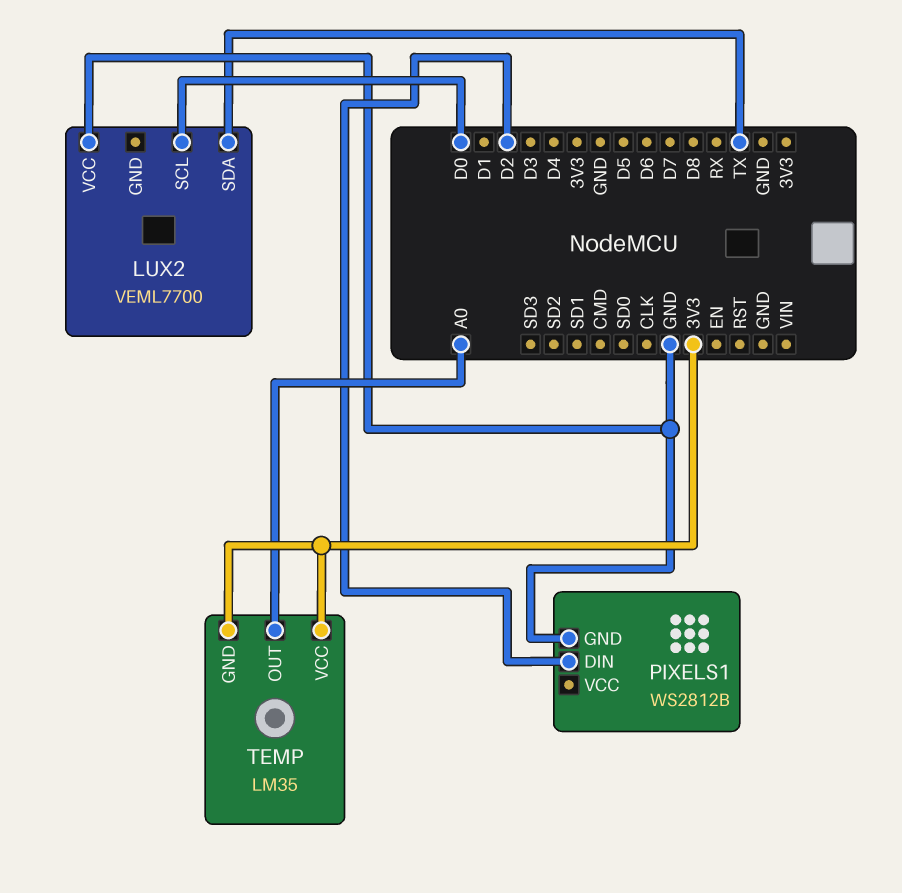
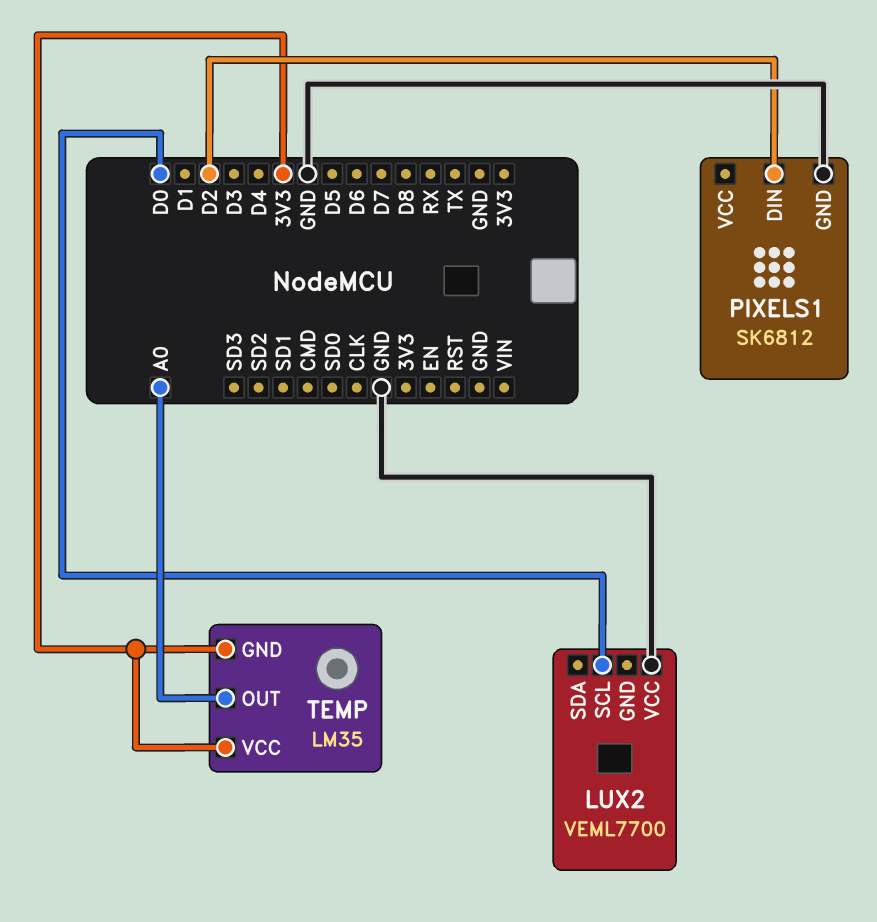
LUX2 pin SDA: TX -> none
PIXELS1: WS2812B -> SK6812

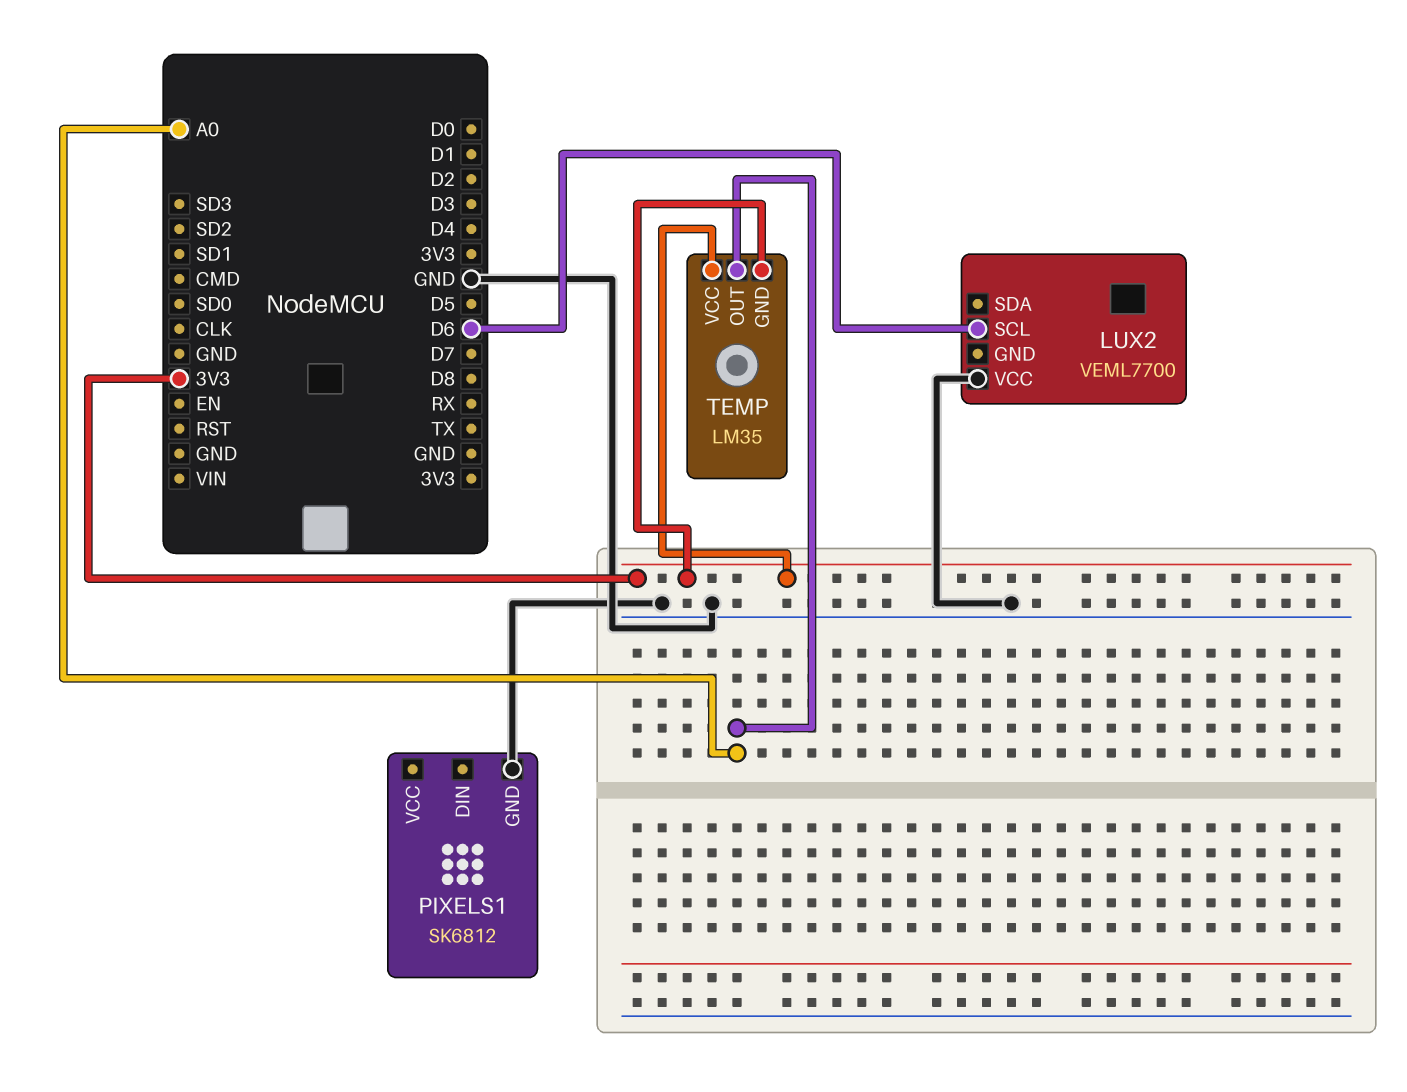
LUX2 pin SCL: D0 -> D6
PIXELS1 pin DIN: D2 -> none

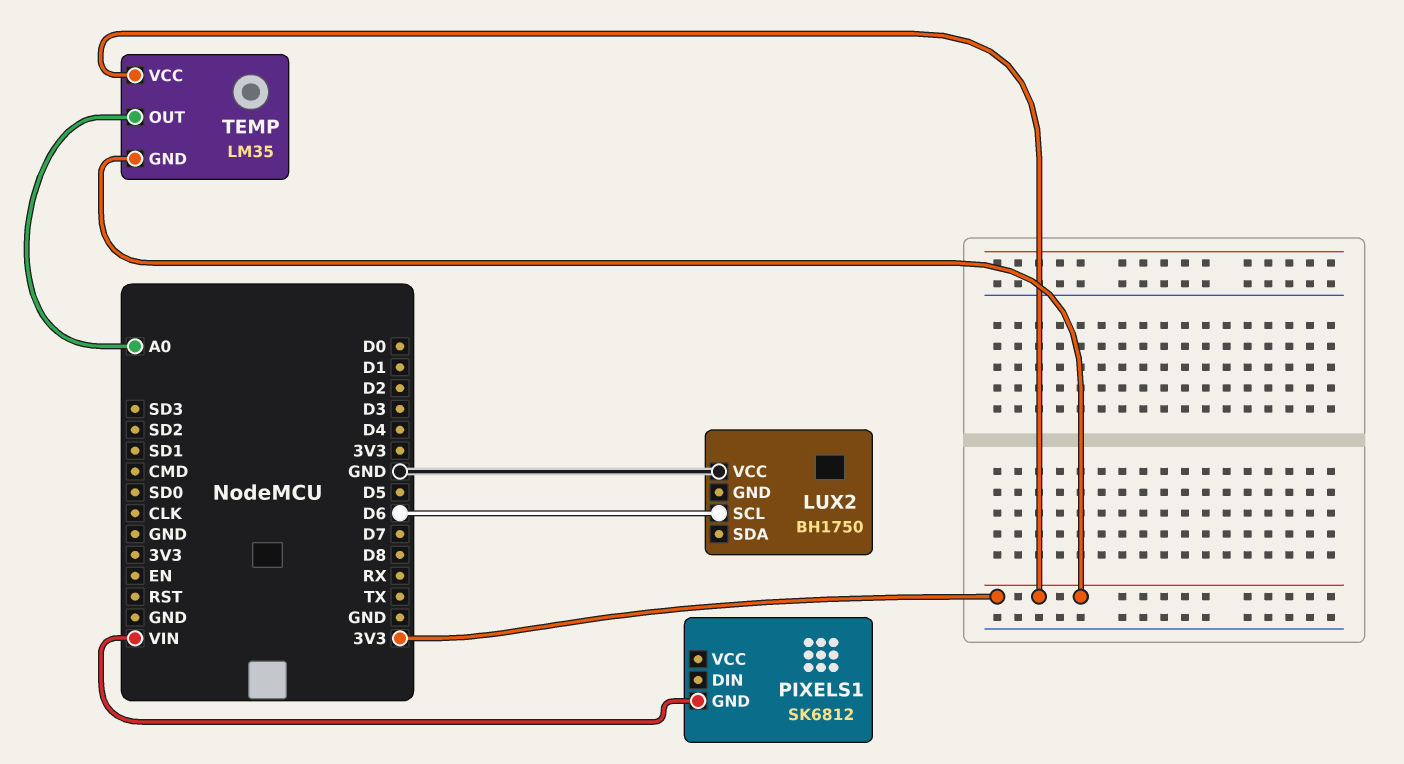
LUX2: VEML7700 -> BH1750
PIXELS1 pin GND: GND -> VIN

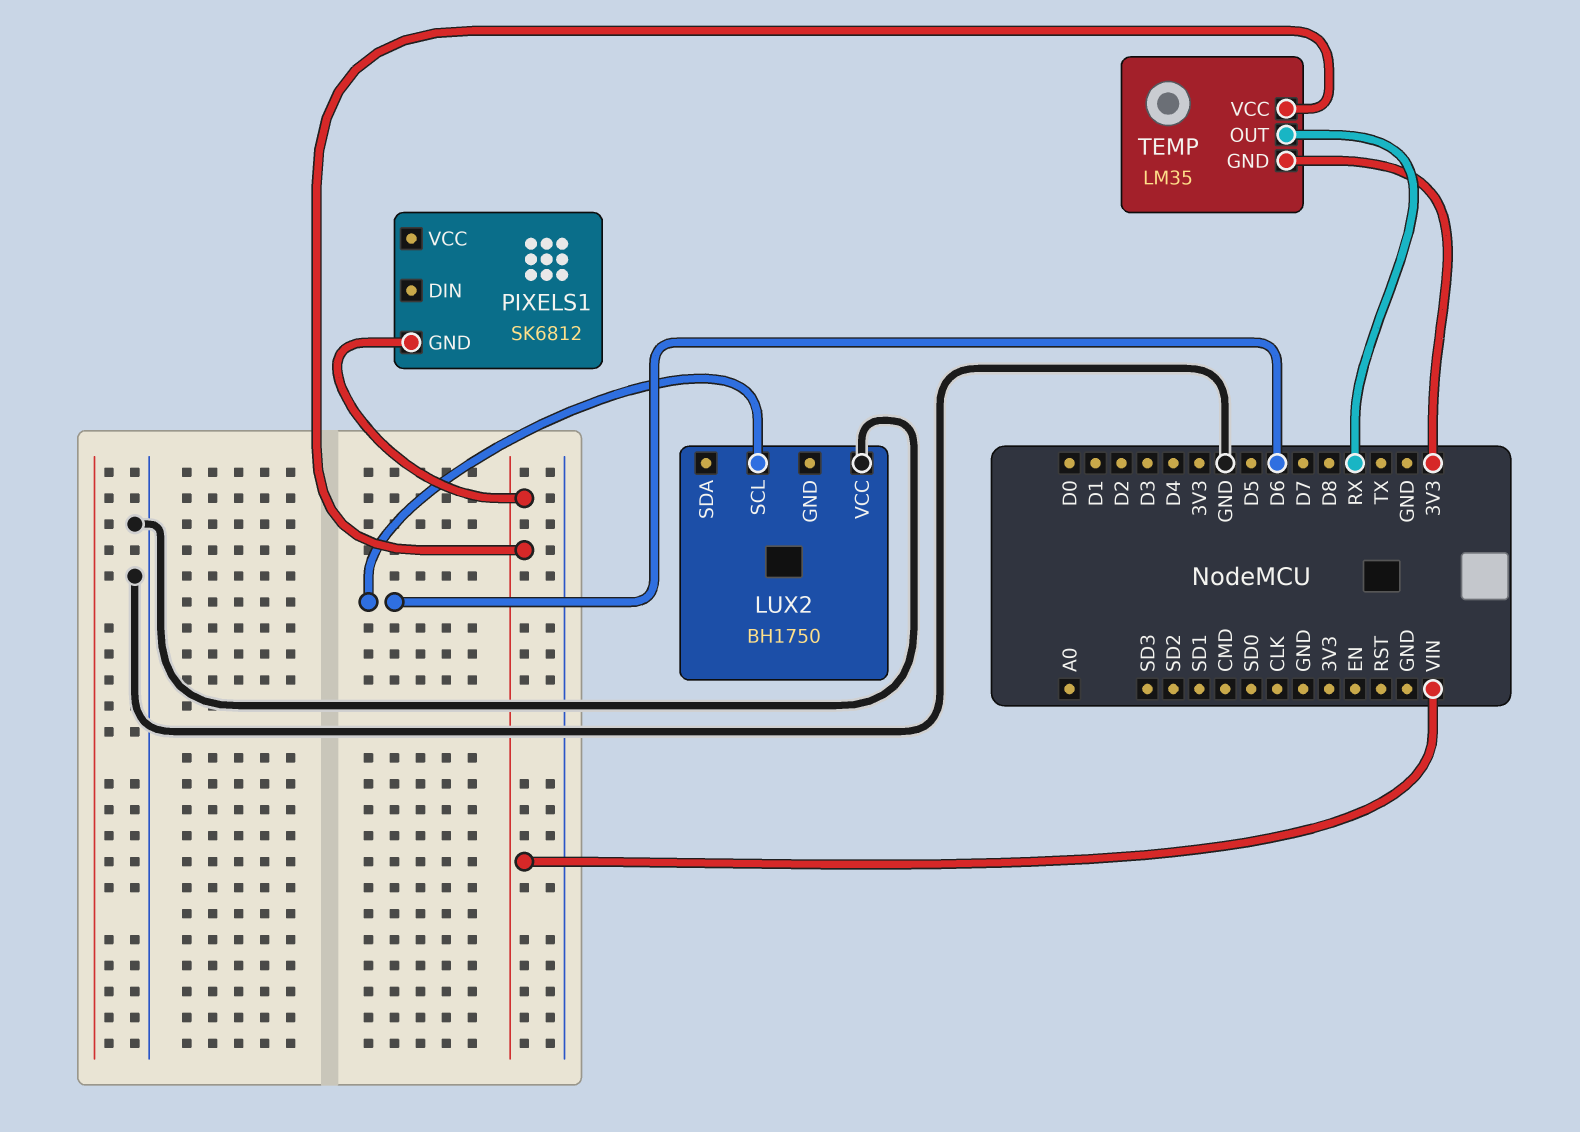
TEMP pin OUT: A0 -> RX
TEMP pin VCC: 3V3 -> VIN

